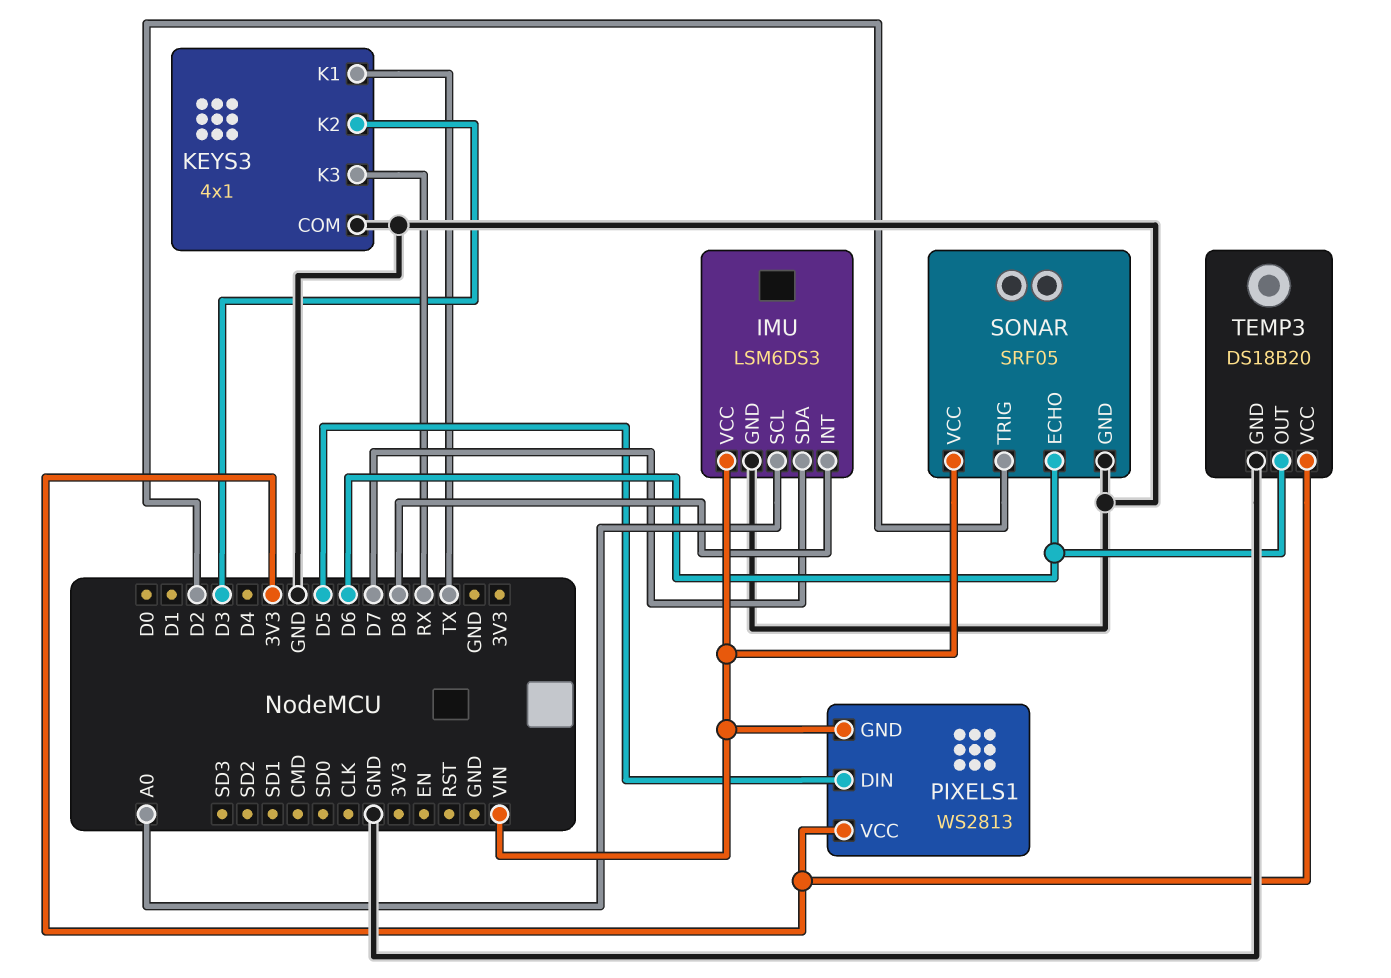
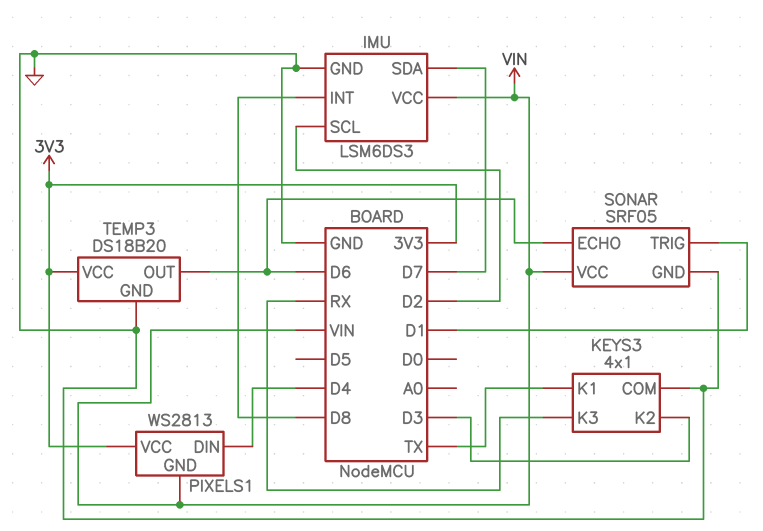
IMU pin SCL: A0 -> D2
PIXELS1 pin DIN: D5 -> D4
SONAR pin TRIG: D2 -> D1

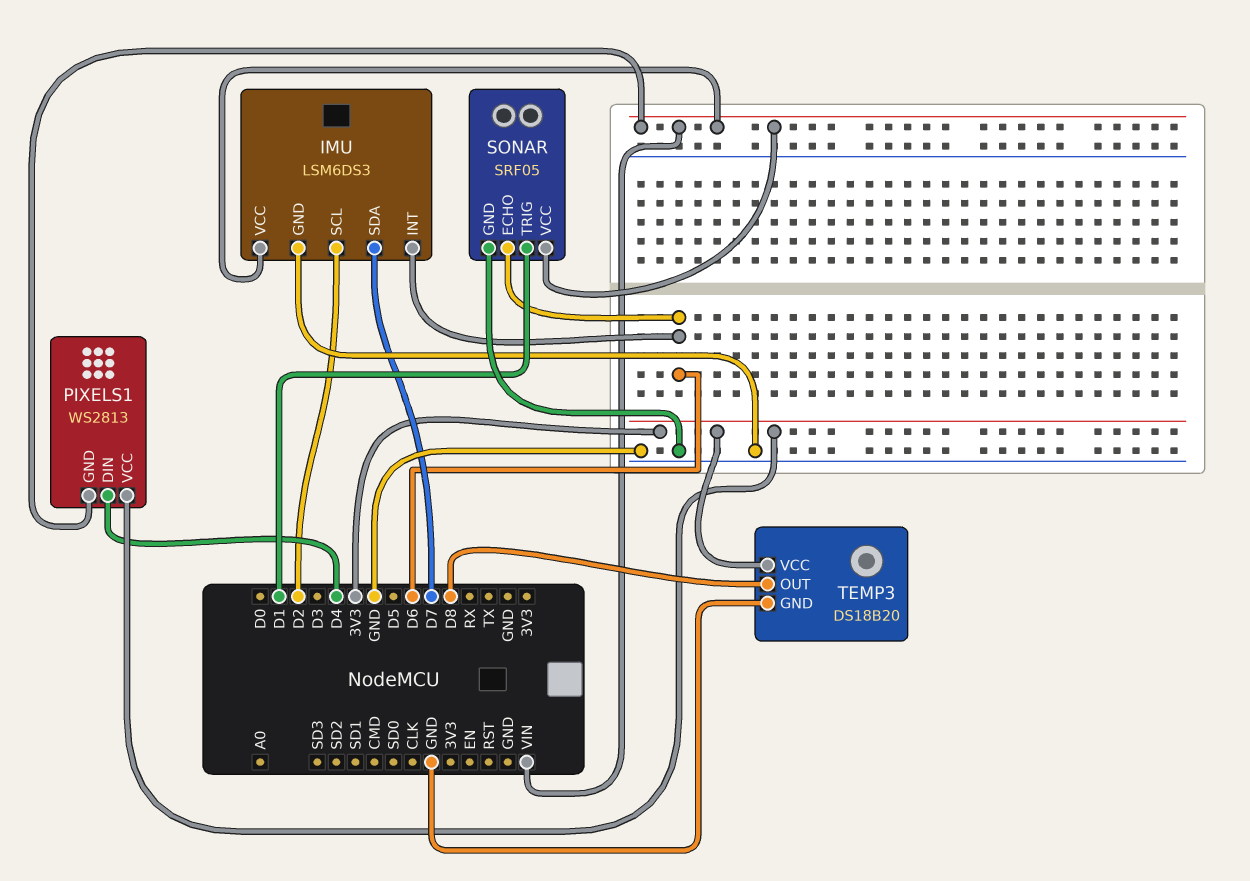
IMU pin INT: D8 -> D6
KEYS3: 4x1 -> none
KEYS3 pin COM: GND -> none
KEYS3 pin K1: TX -> none
KEYS3 pin K2: D3 -> none
KEYS3 pin K3: RX -> none
TEMP3 pin OUT: D6 -> D8

